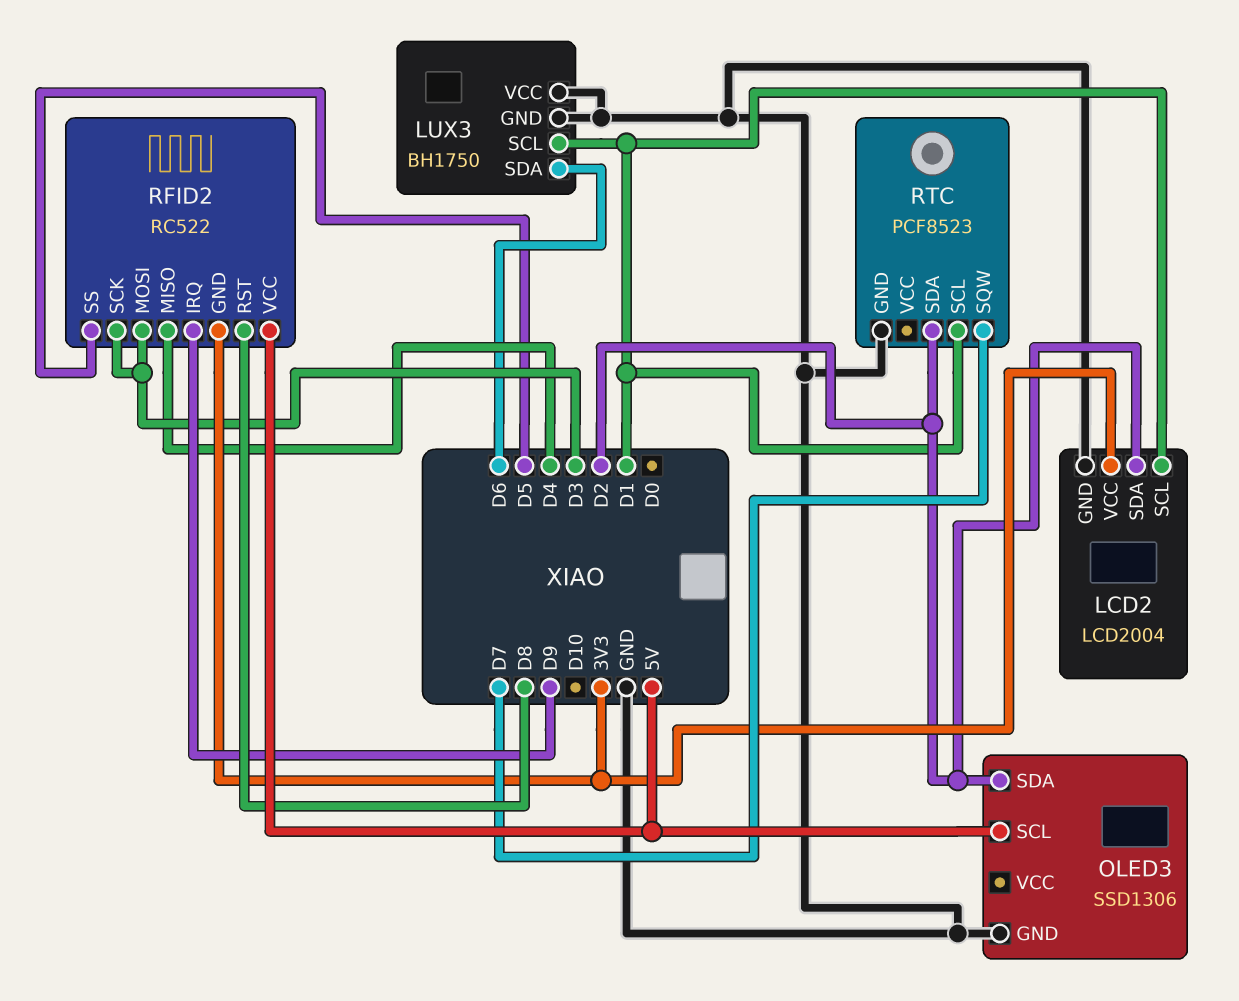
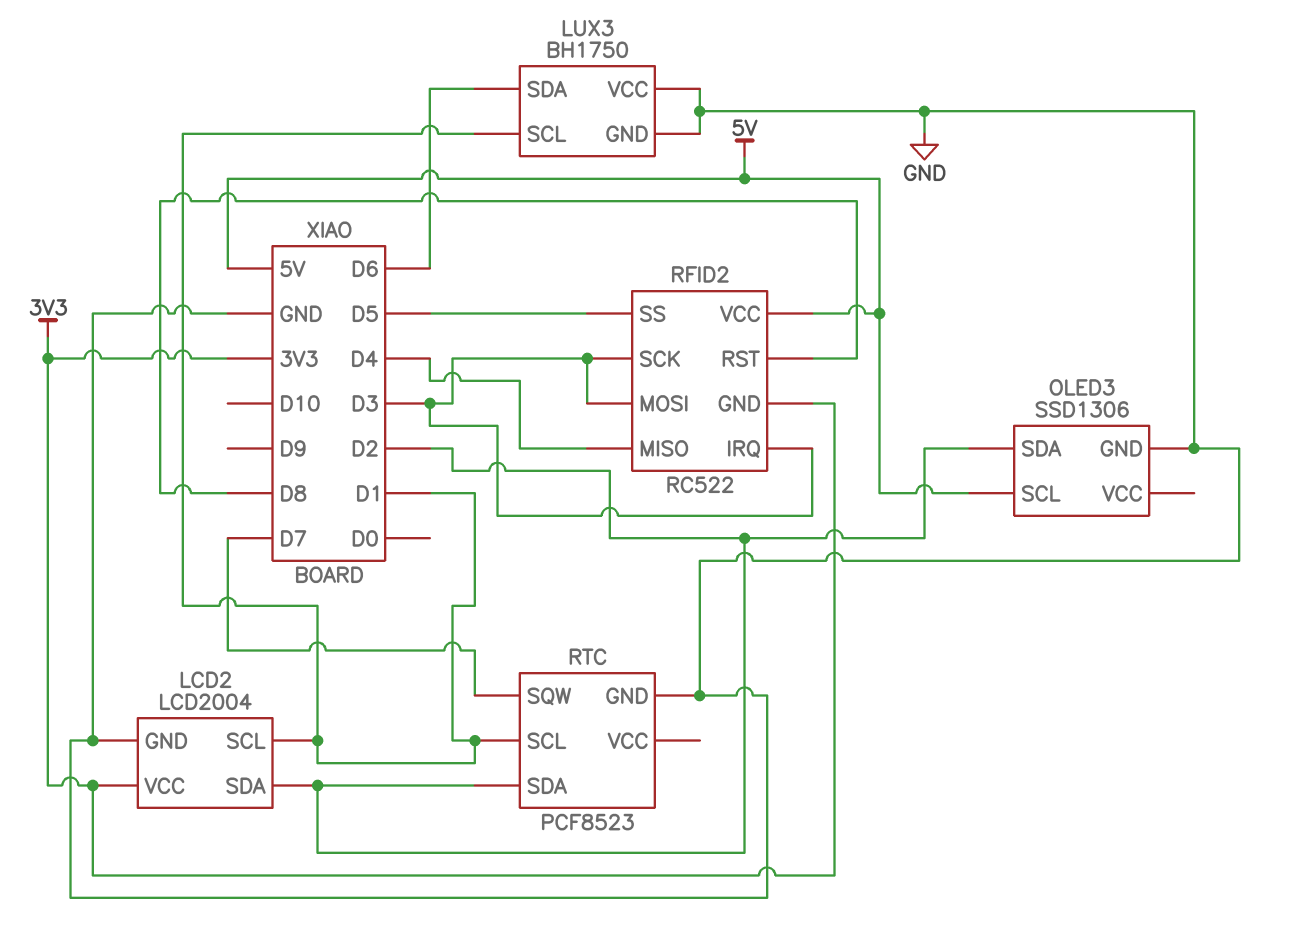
RFID2 pin IRQ: D9 -> D3

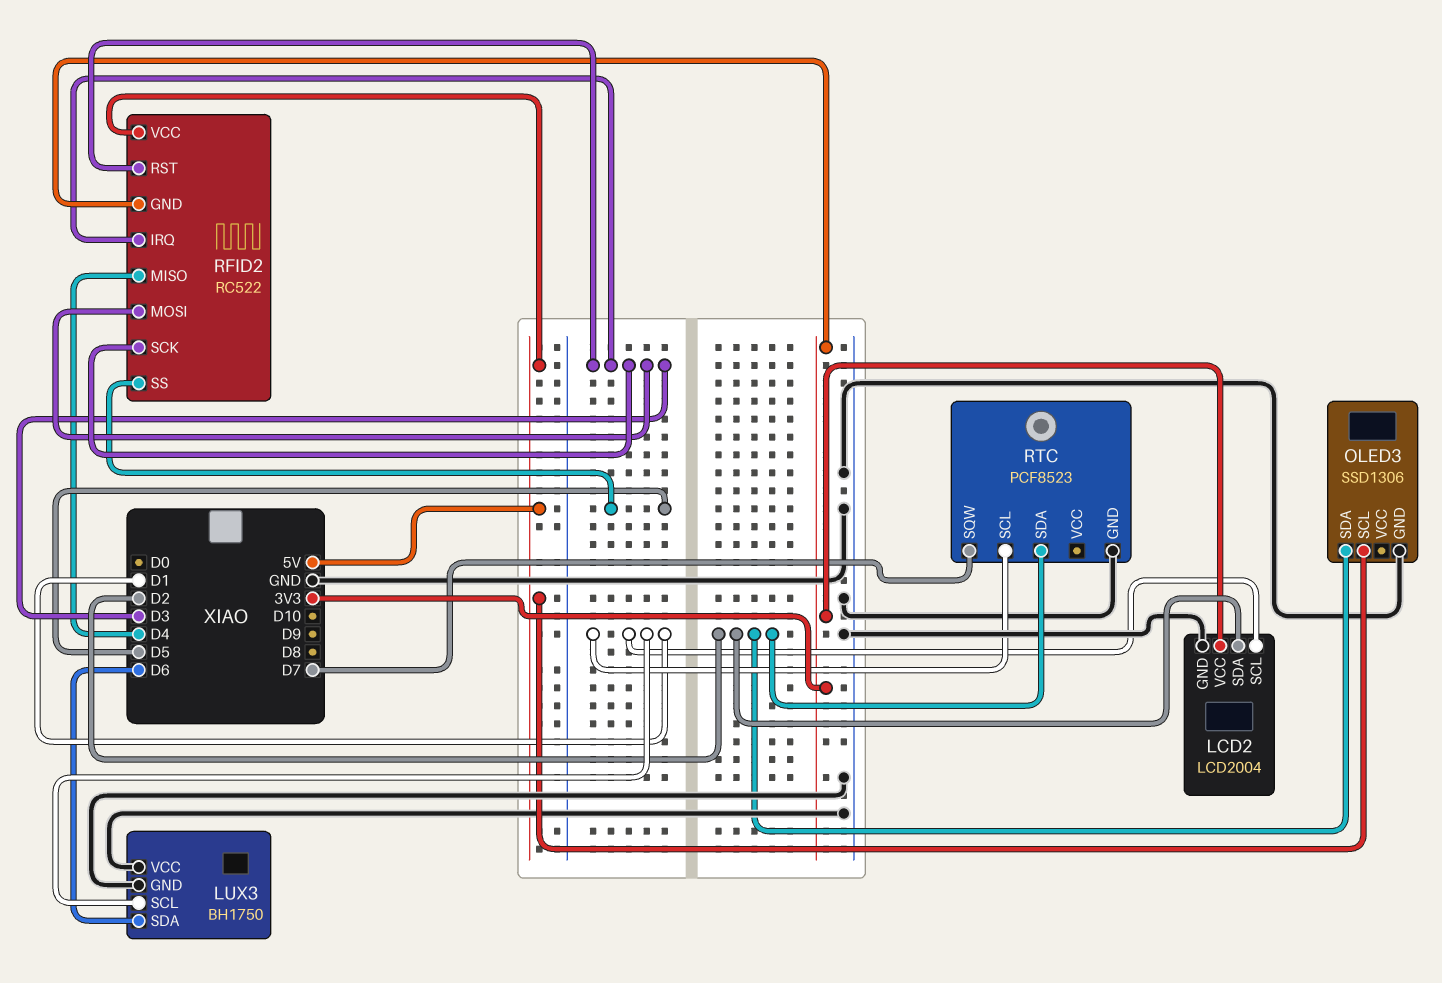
RFID2 pin RST: D8 -> D3

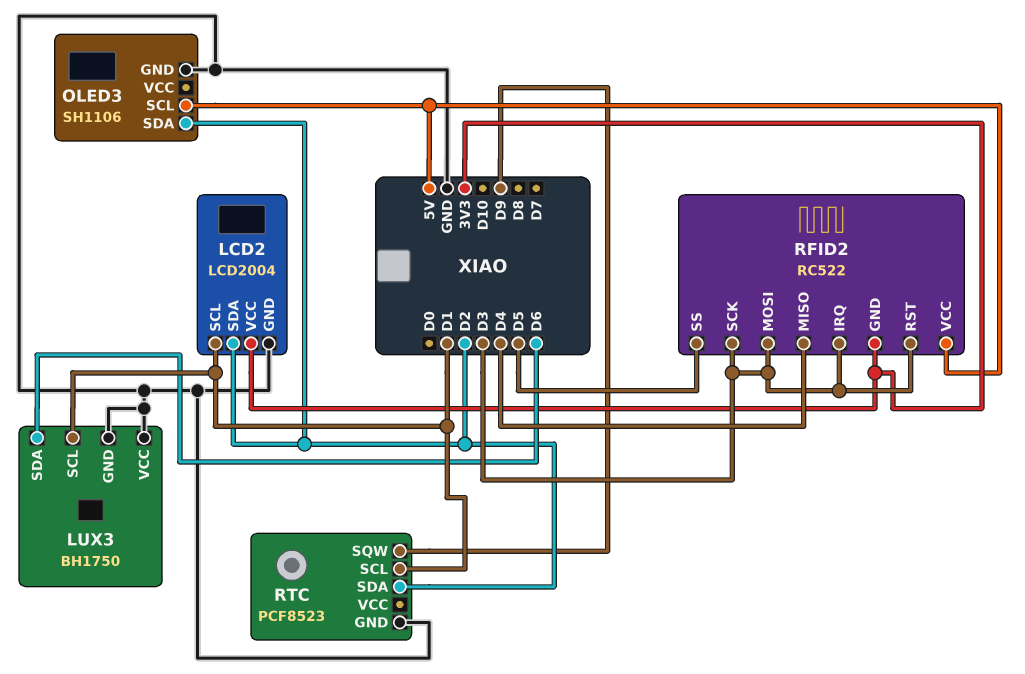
OLED3: SSD1306 -> SH1106
RTC pin SQW: D7 -> D9

